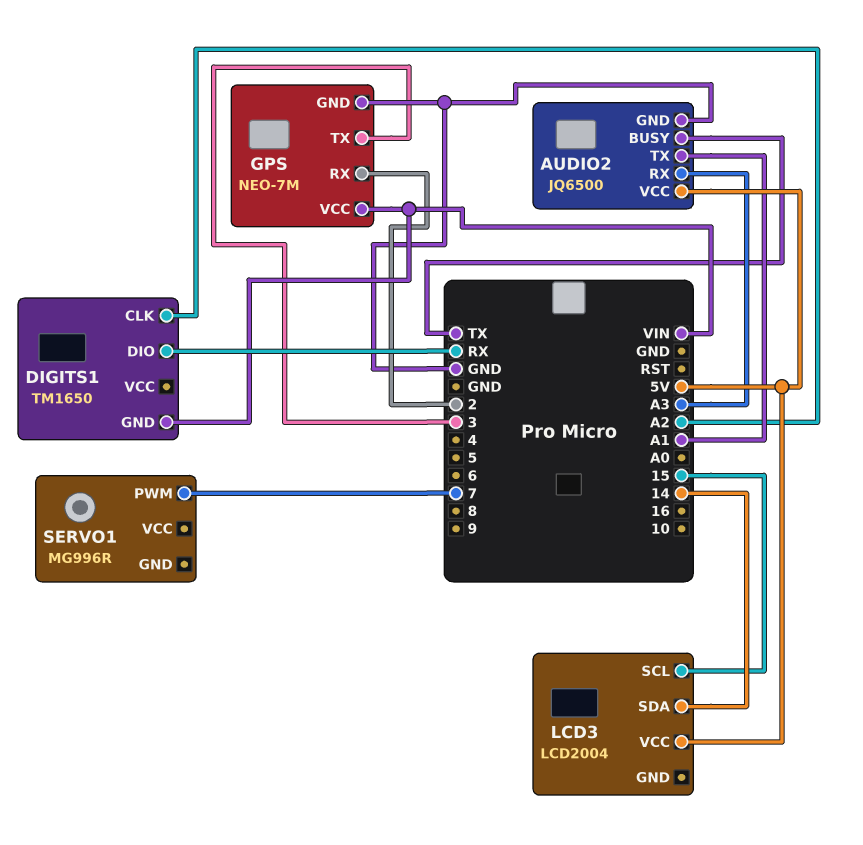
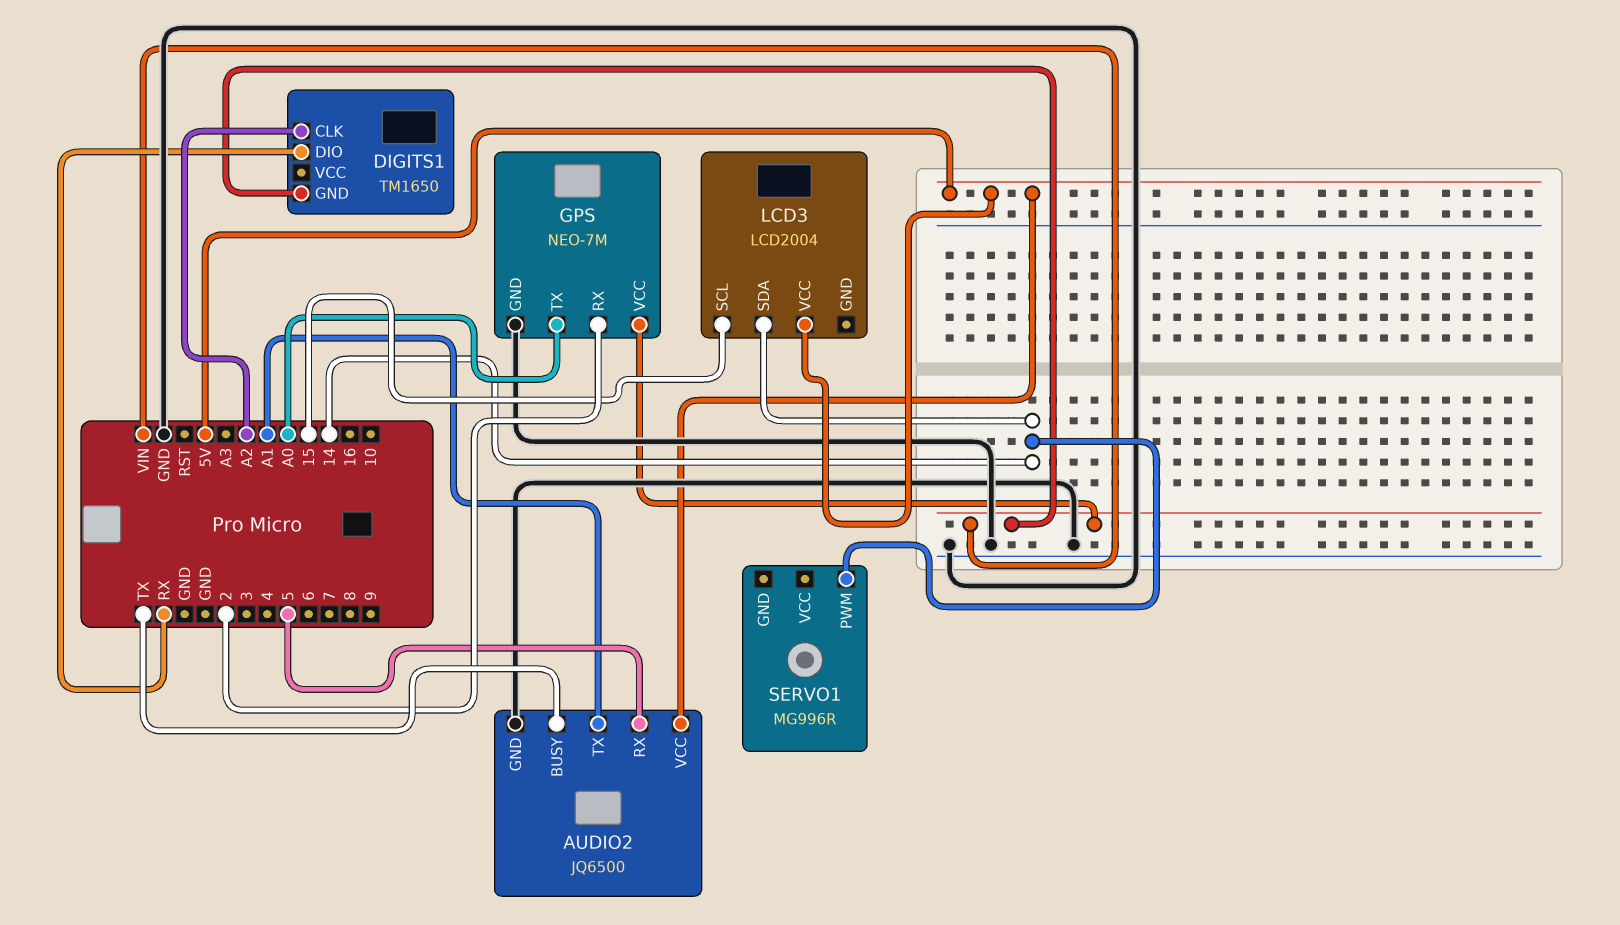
AUDIO2 pin RX: A3 -> 5
GPS pin TX: 3 -> A0
SERVO1 pin PWM: 7 -> 14

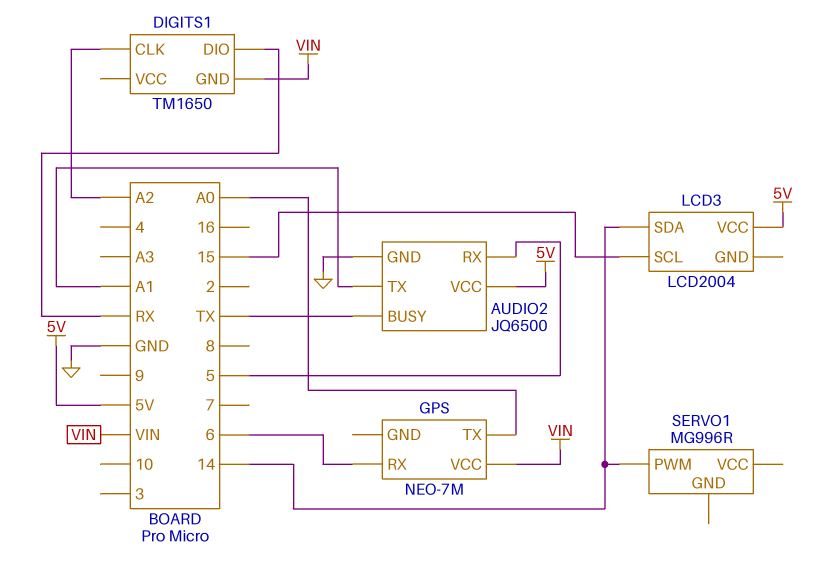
GPS pin GND: GND -> none
GPS pin RX: 2 -> 6

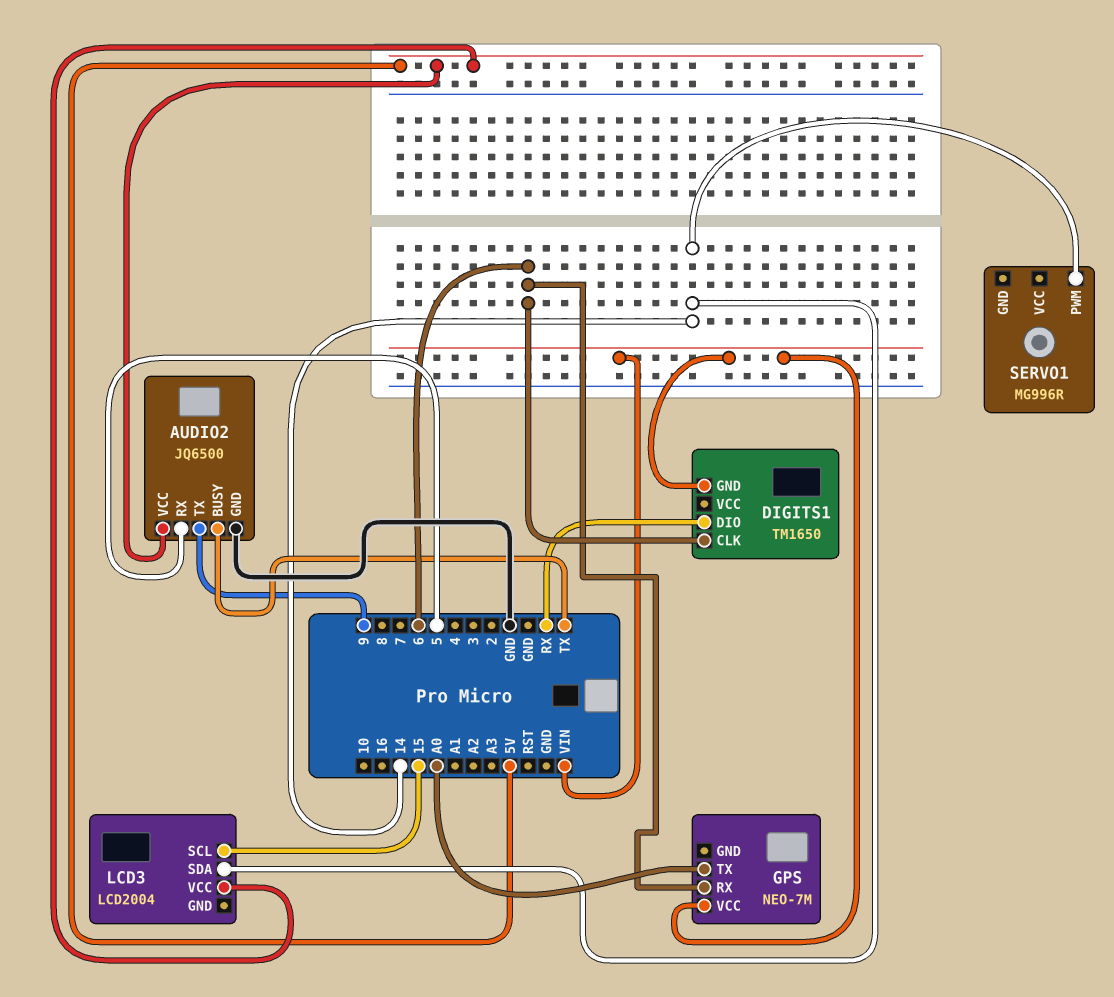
AUDIO2 pin TX: A1 -> 9
DIGITS1 pin CLK: A2 -> 6

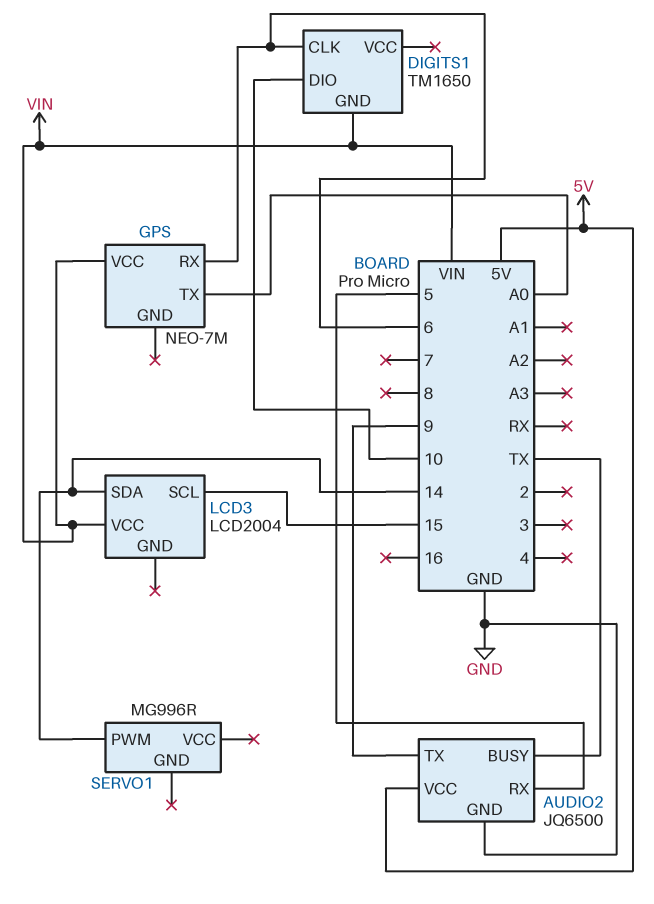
DIGITS1 pin DIO: RX -> 10
LCD3 pin VCC: 5V -> VIN

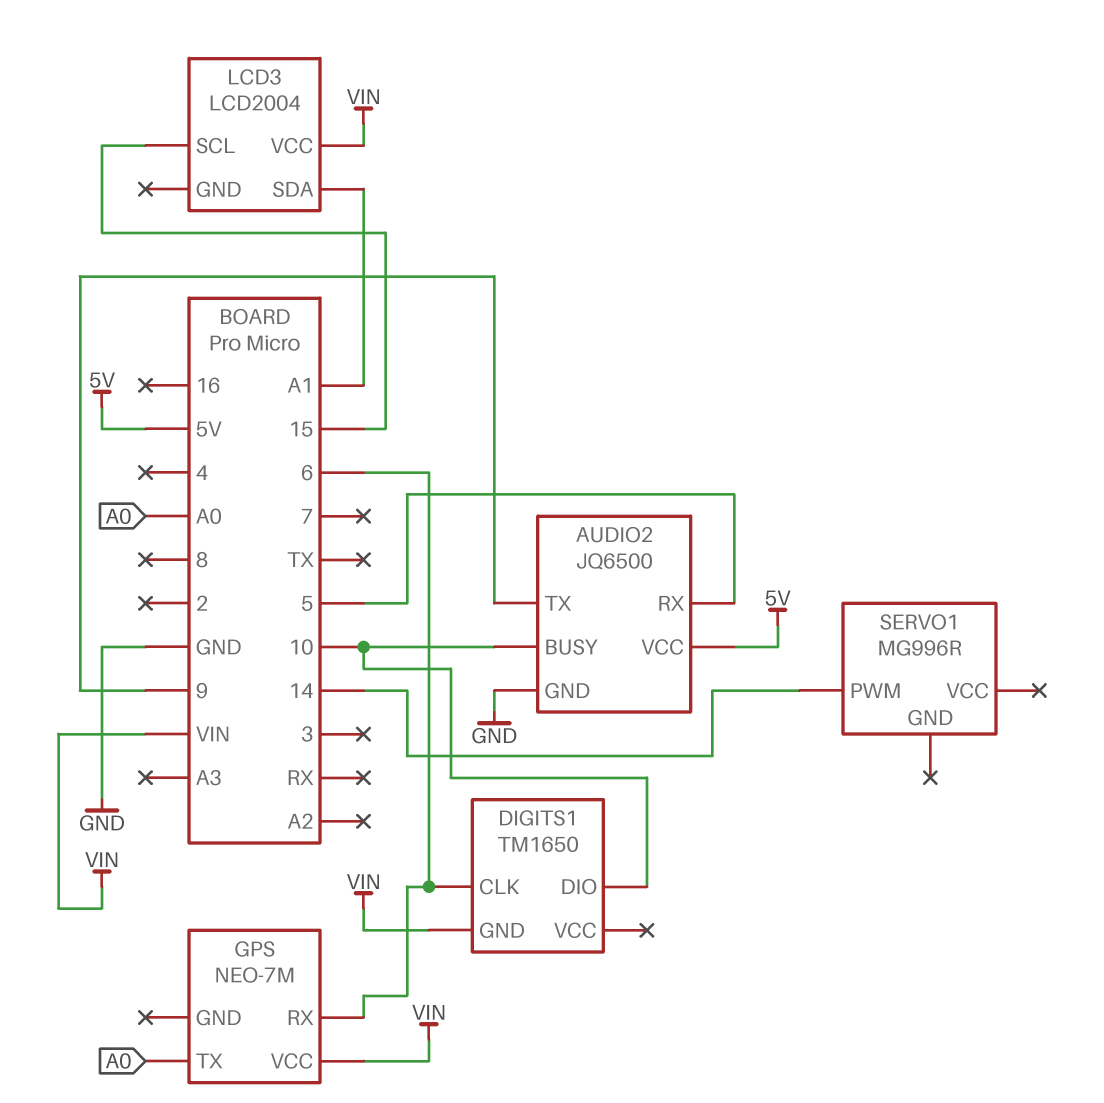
AUDIO2 pin BUSY: TX -> 10
LCD3 pin SDA: 14 -> A1

